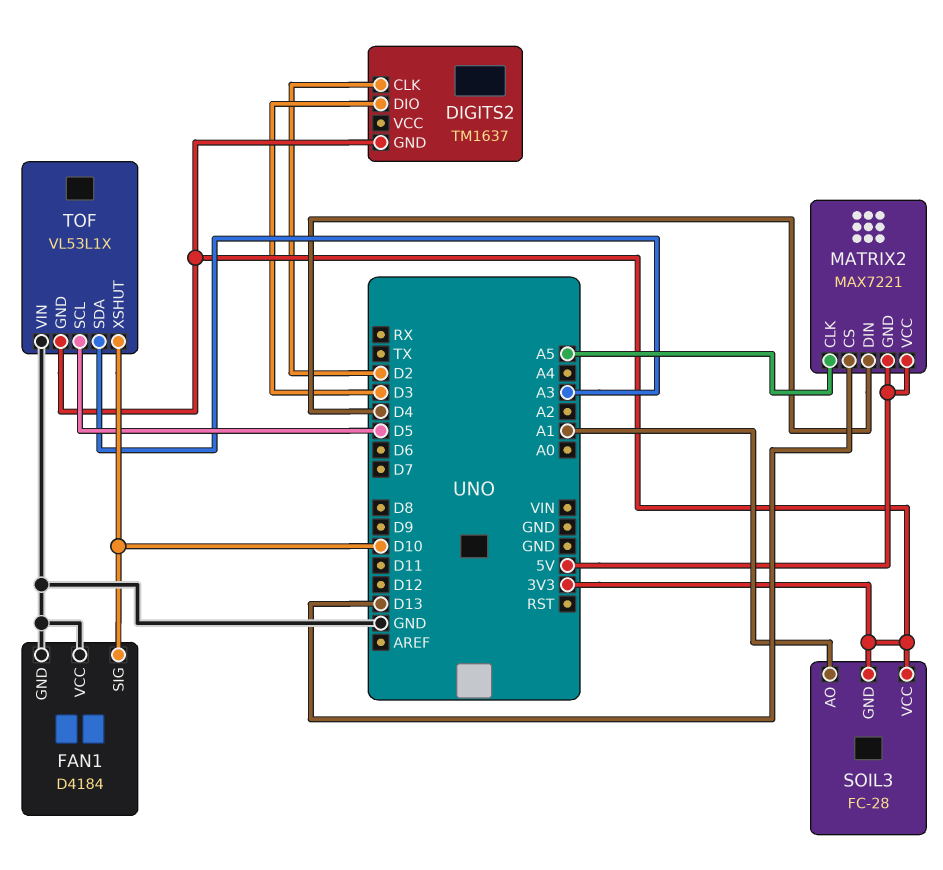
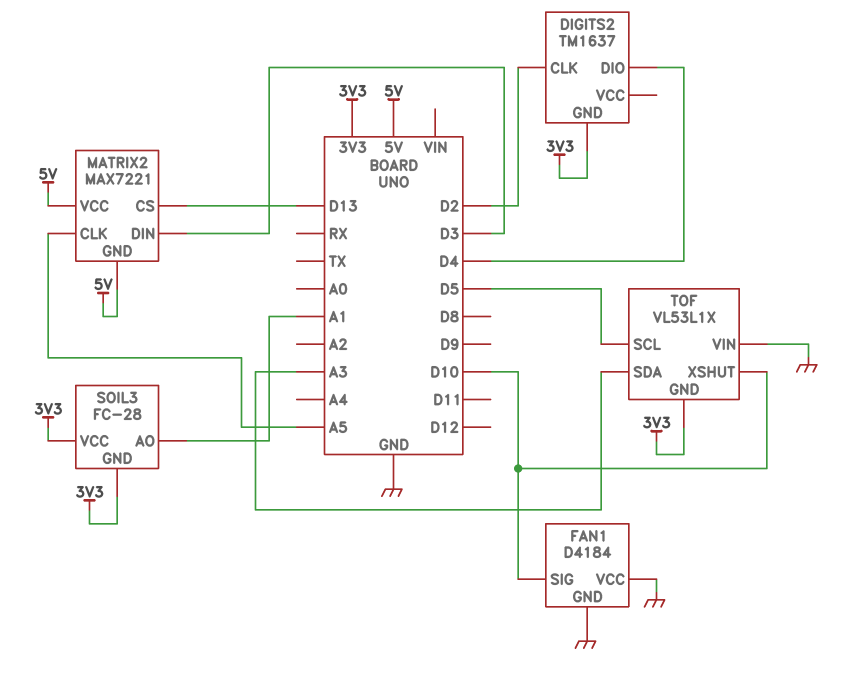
DIGITS2 pin DIO: D3 -> D4
MATRIX2 pin DIN: D4 -> D3

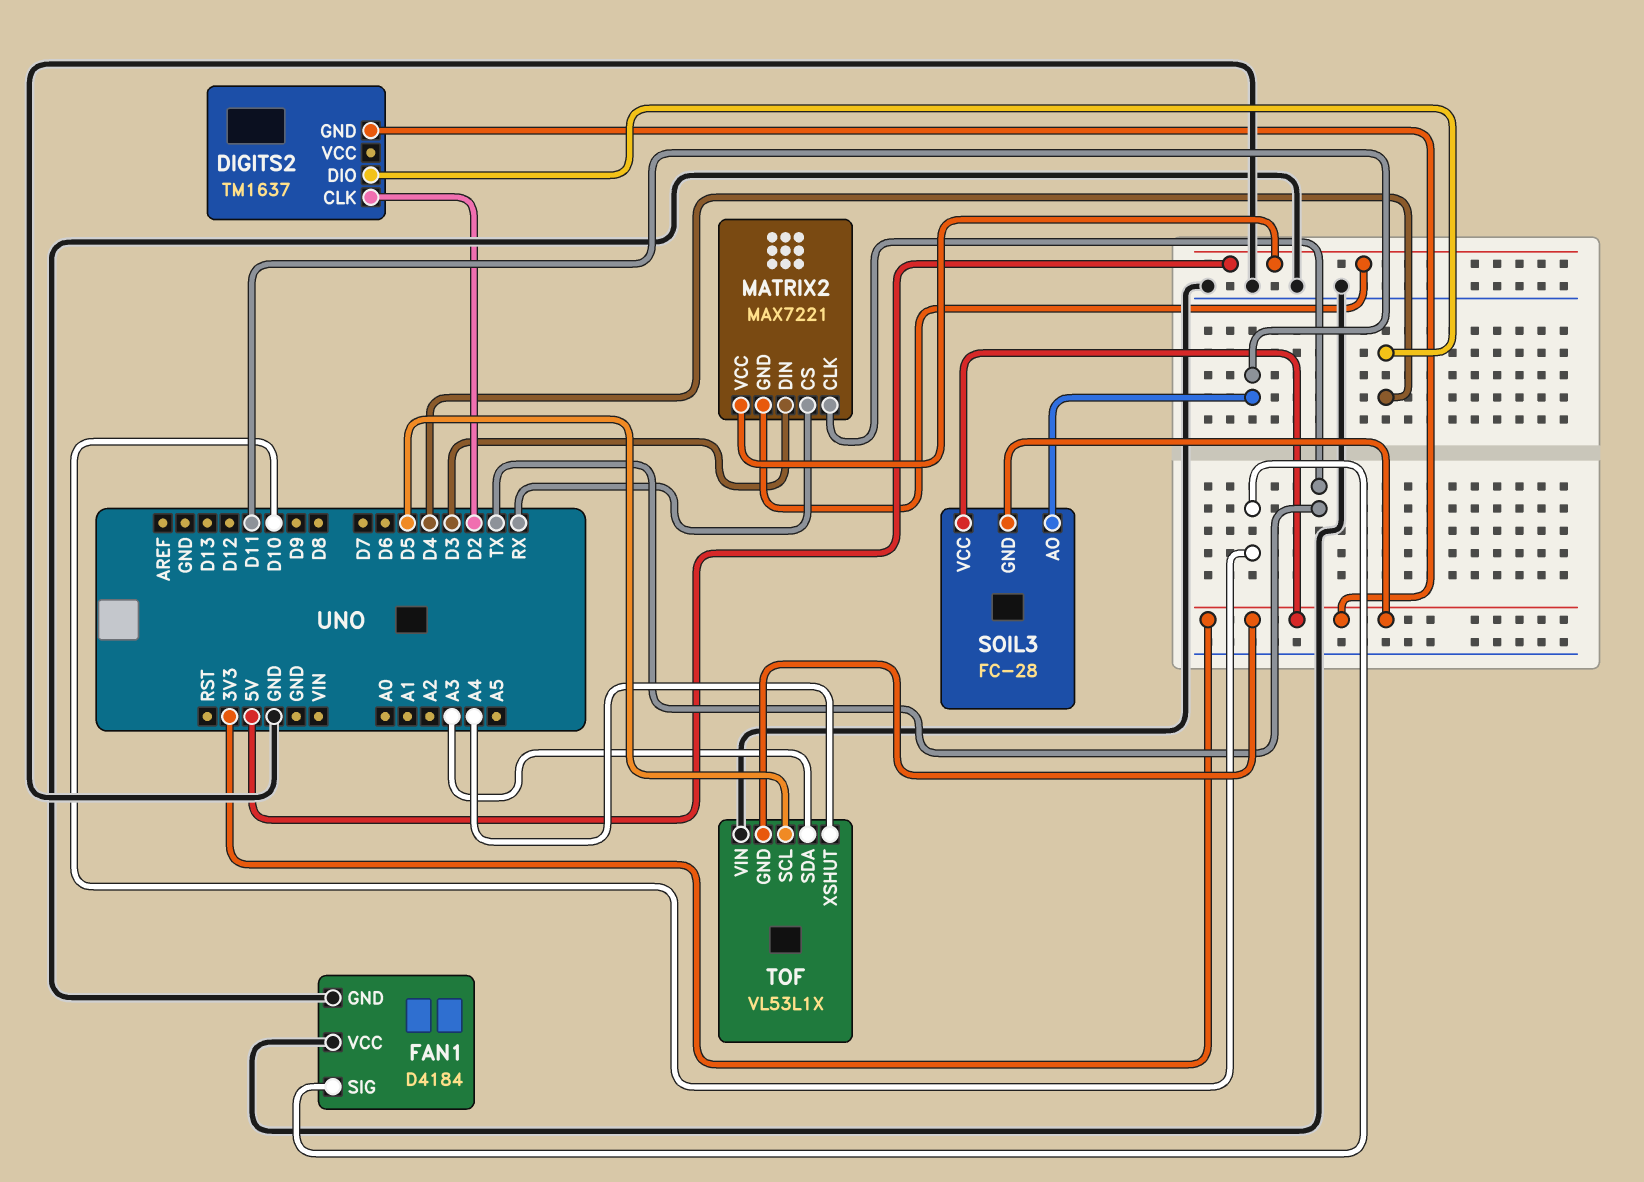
MATRIX2 pin CLK: A5 -> TX
MATRIX2 pin CS: D13 -> RX
SOIL3 pin AO: A1 -> D11
TOF pin XSHUT: D10 -> A4

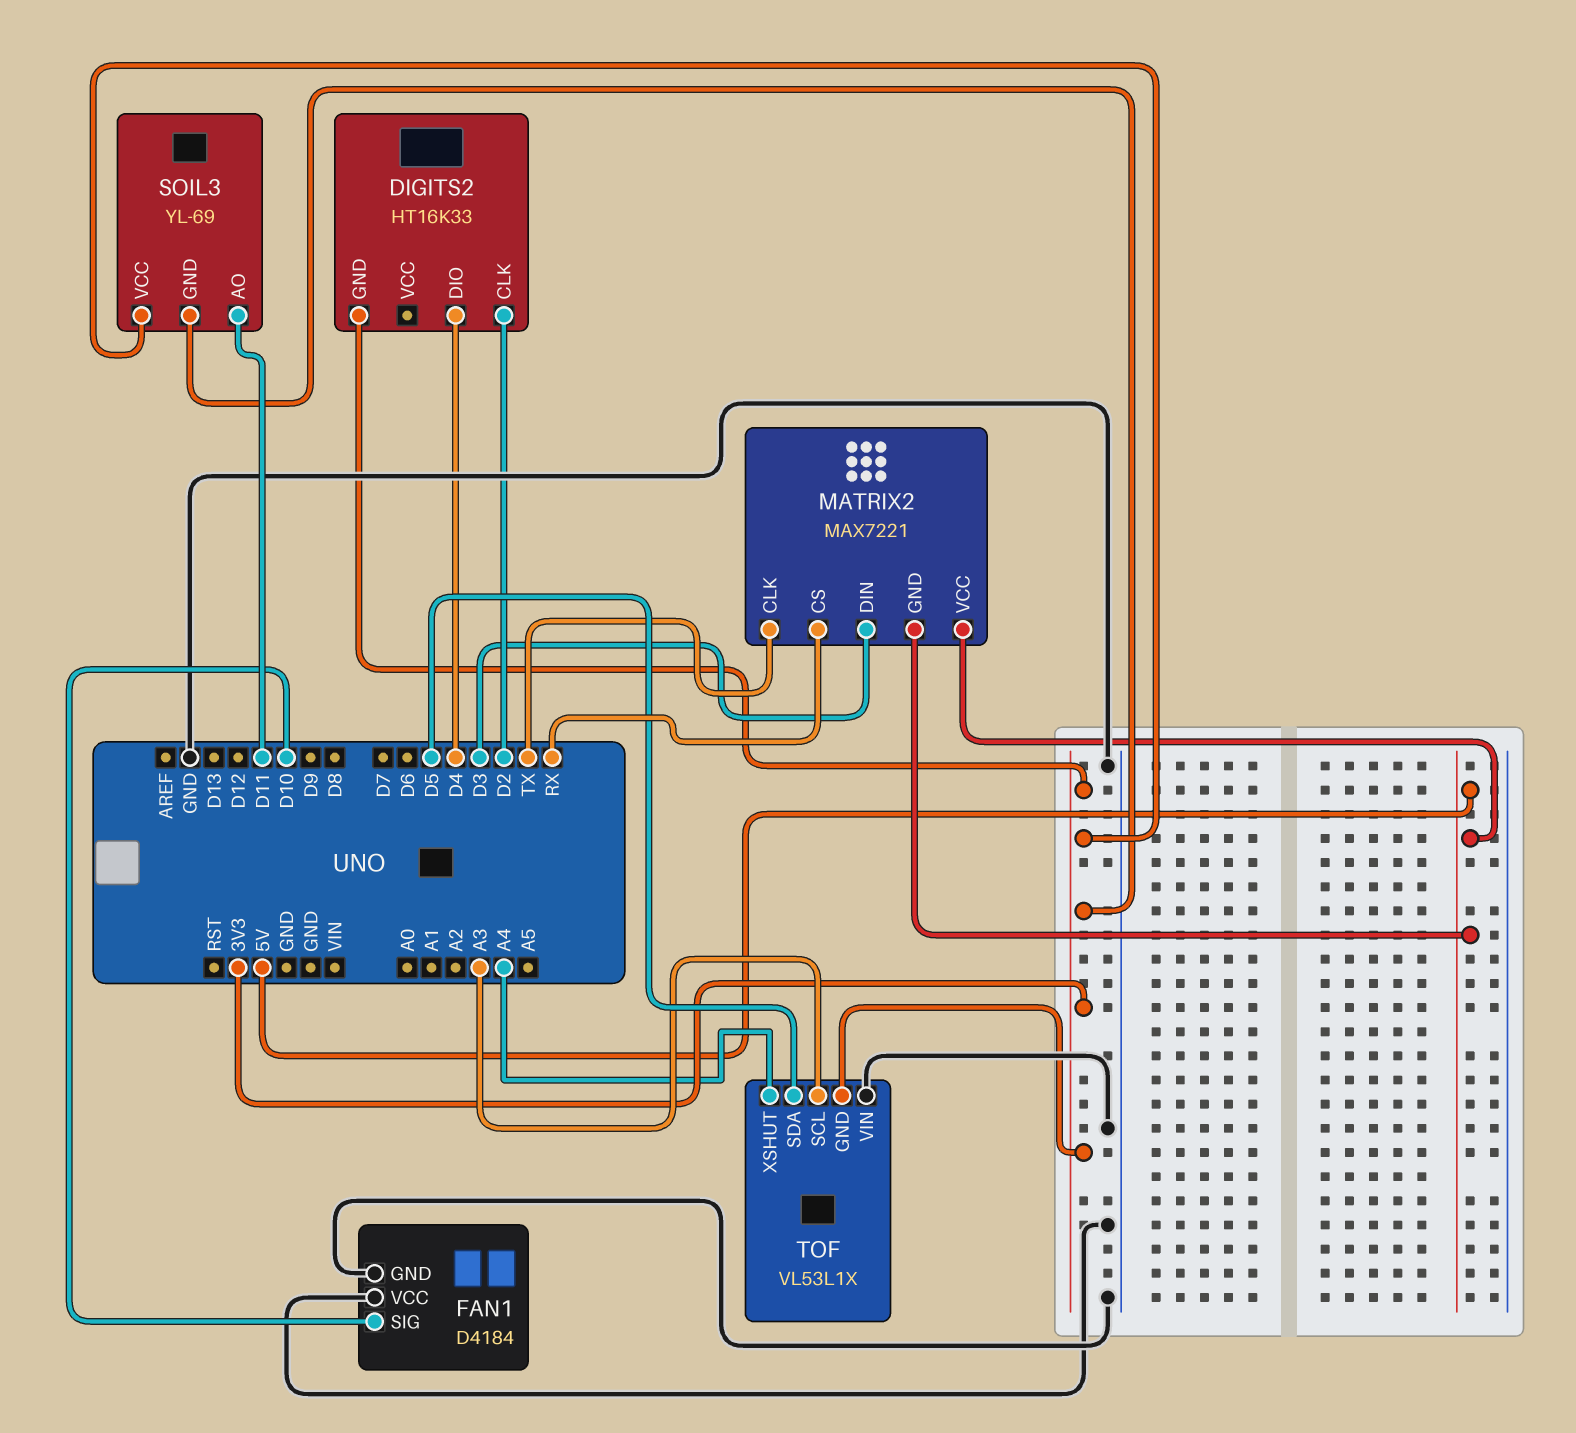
DIGITS2: TM1637 -> HT16K33
SOIL3: FC-28 -> YL-69
TOF pin SCL: D5 -> A3
TOF pin SDA: A3 -> D5

